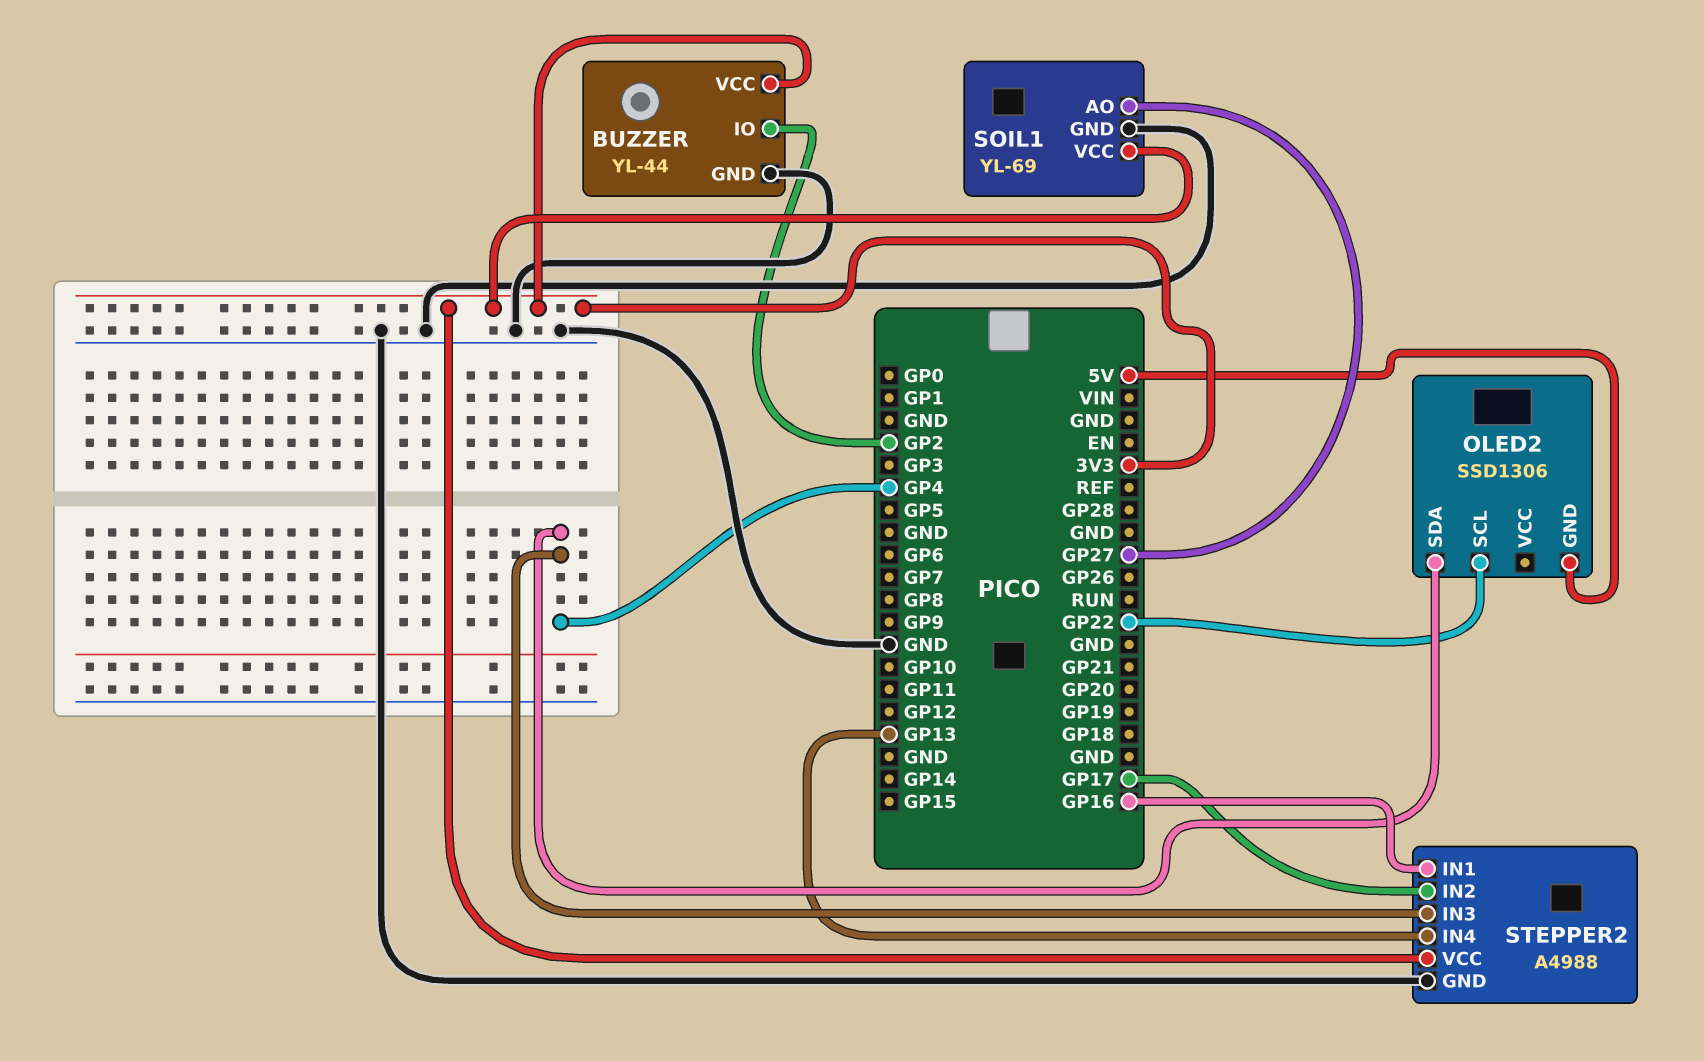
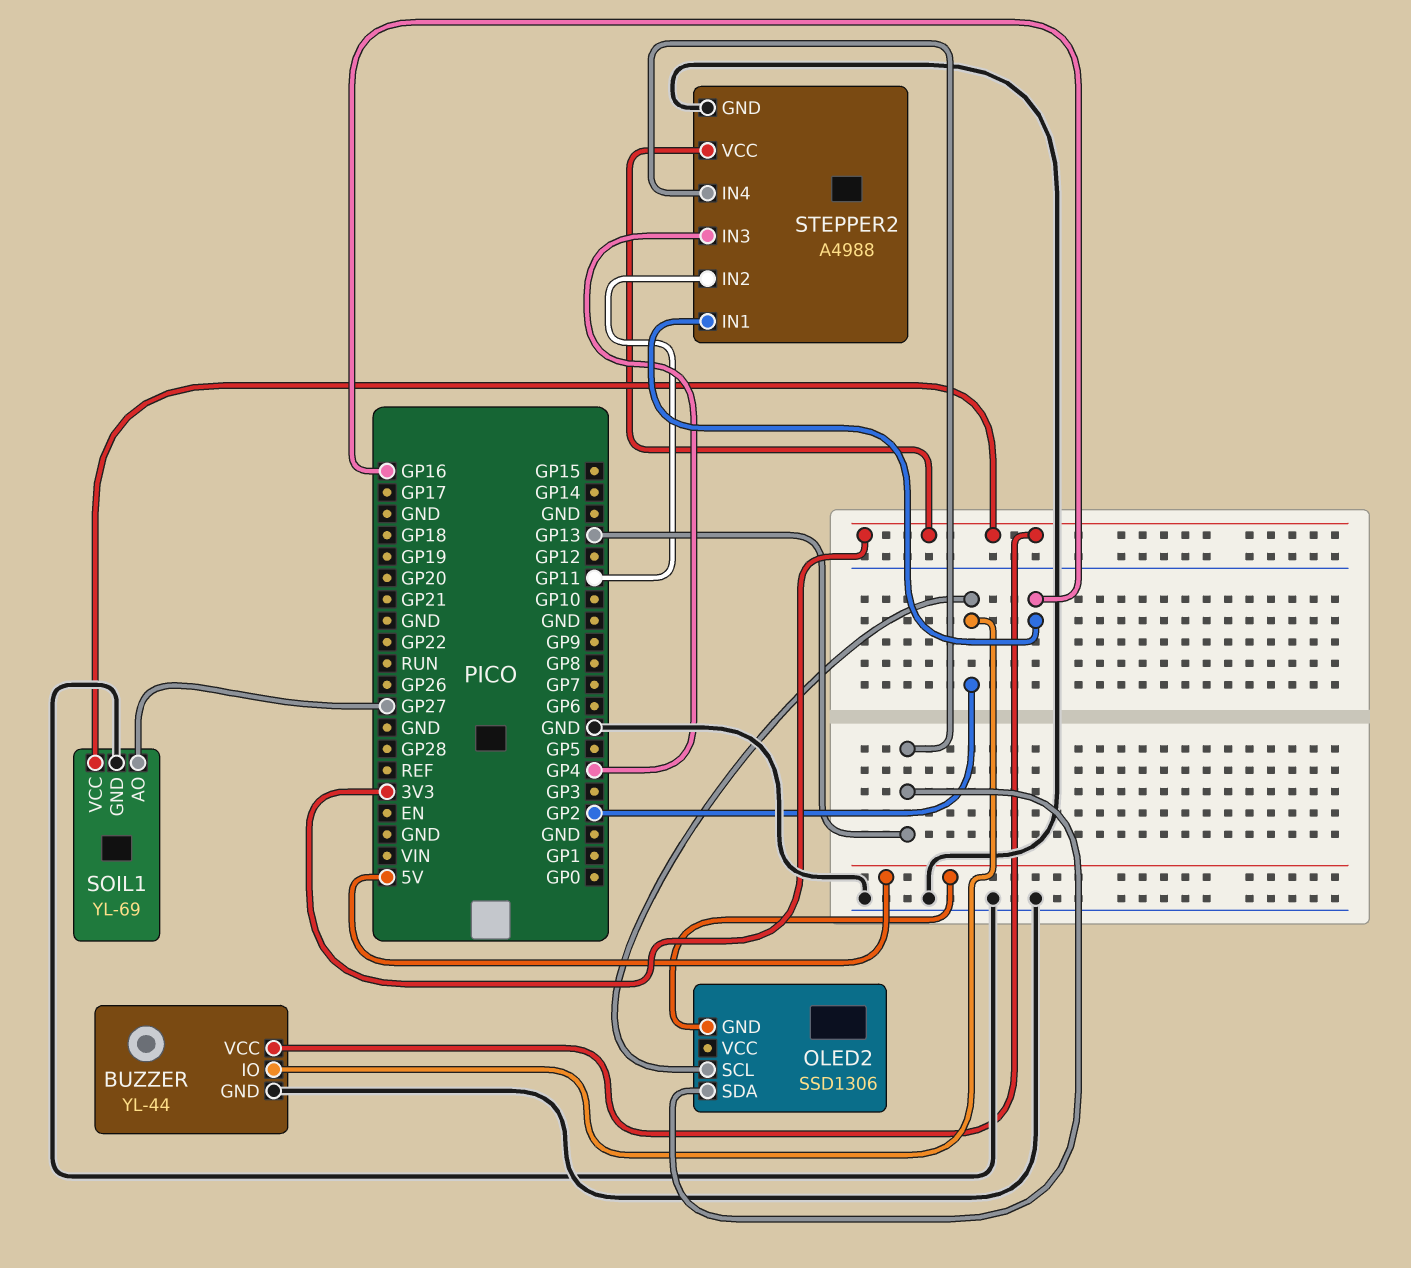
OLED2 pin SCL: GP22 -> GP2
OLED2 pin SDA: GP4 -> GP13
STEPPER2 pin IN2: GP17 -> GP11

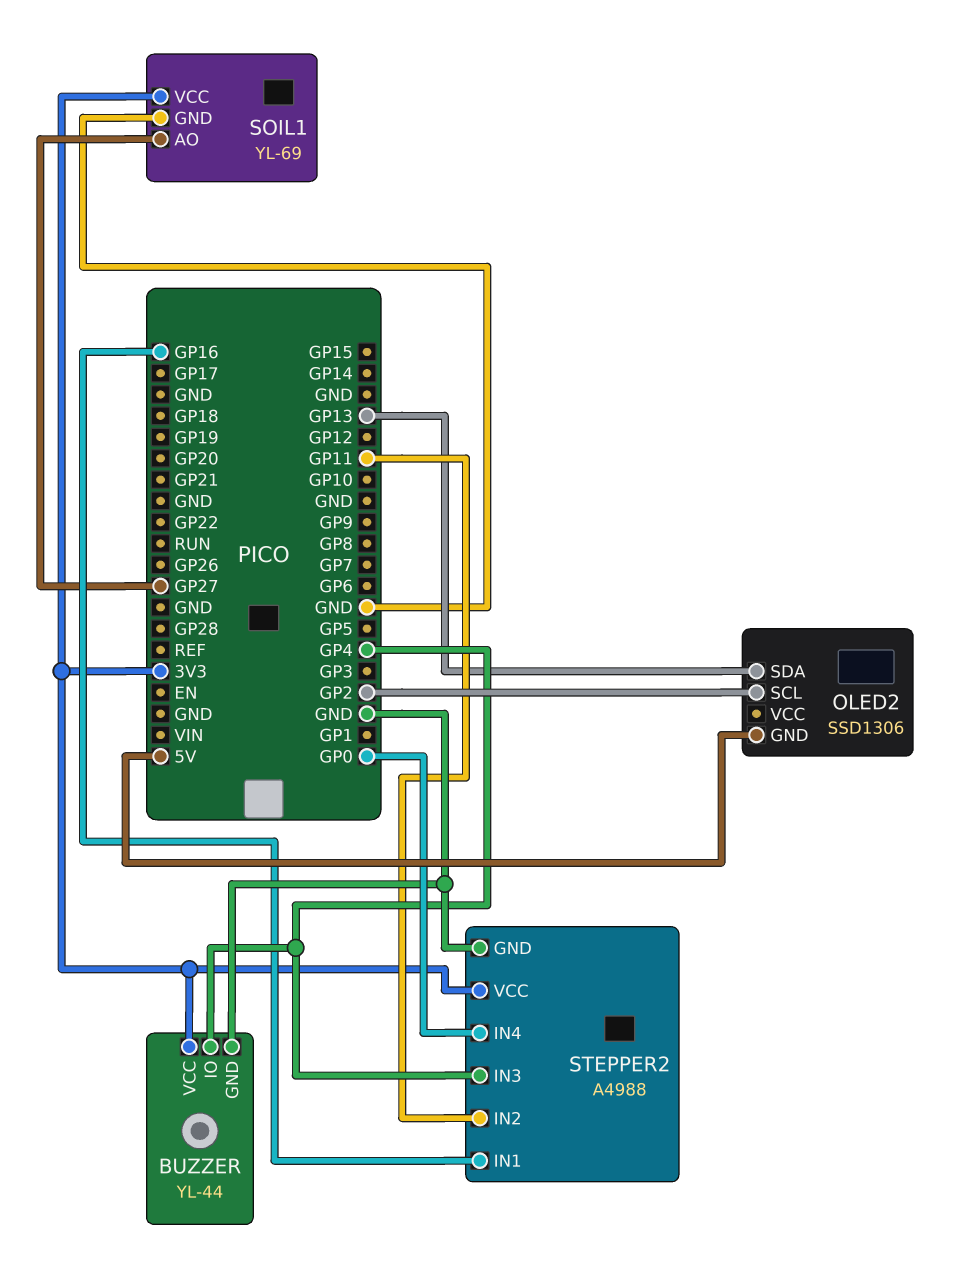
BUZZER pin IO: GP2 -> GP4
STEPPER2 pin IN4: GP13 -> GP0

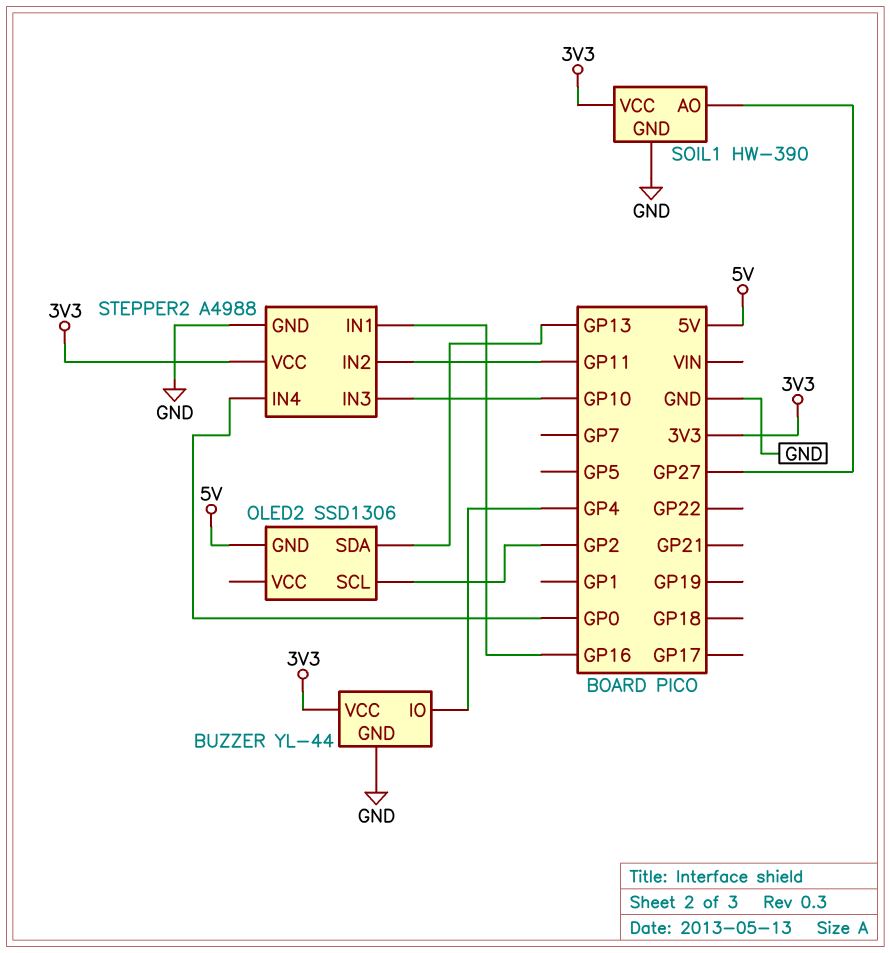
SOIL1: YL-69 -> HW-390
STEPPER2 pin IN3: GP4 -> GP10

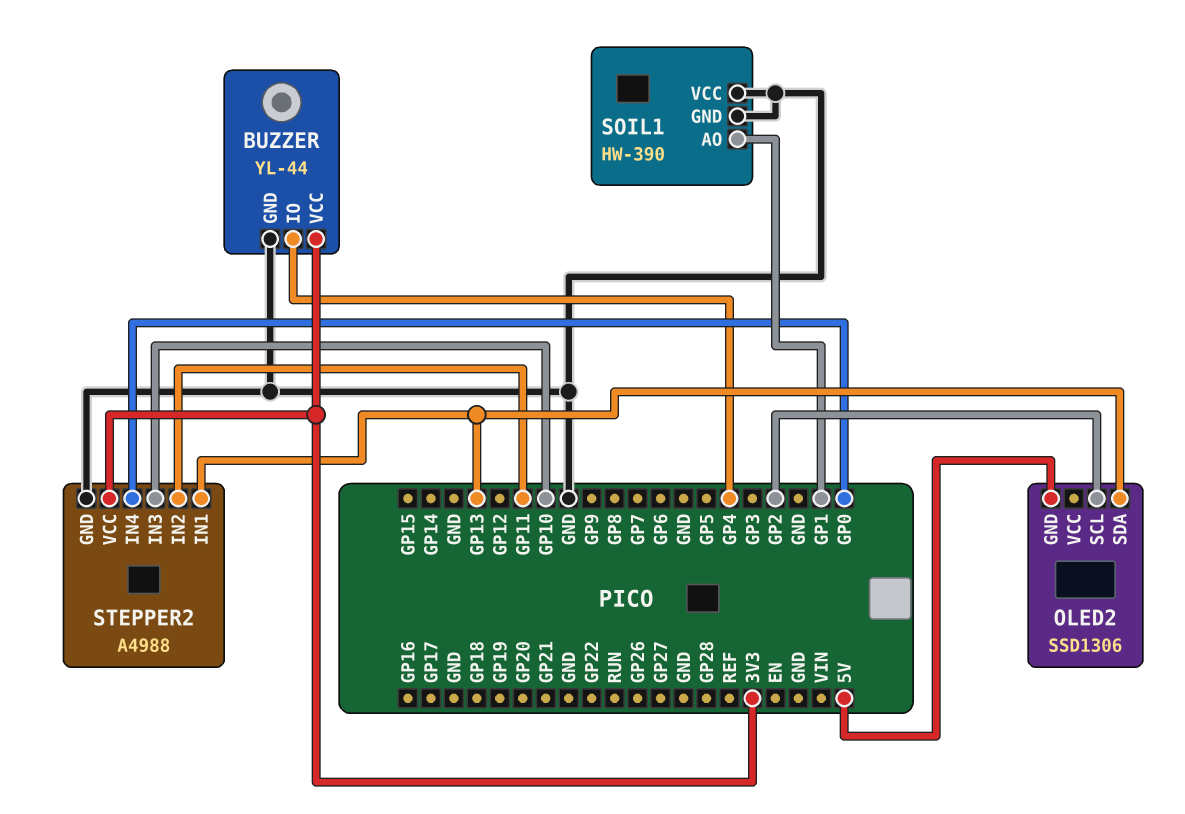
SOIL1 pin AO: GP27 -> GP1
SOIL1 pin VCC: 3V3 -> GND
STEPPER2 pin IN1: GP16 -> GP13

